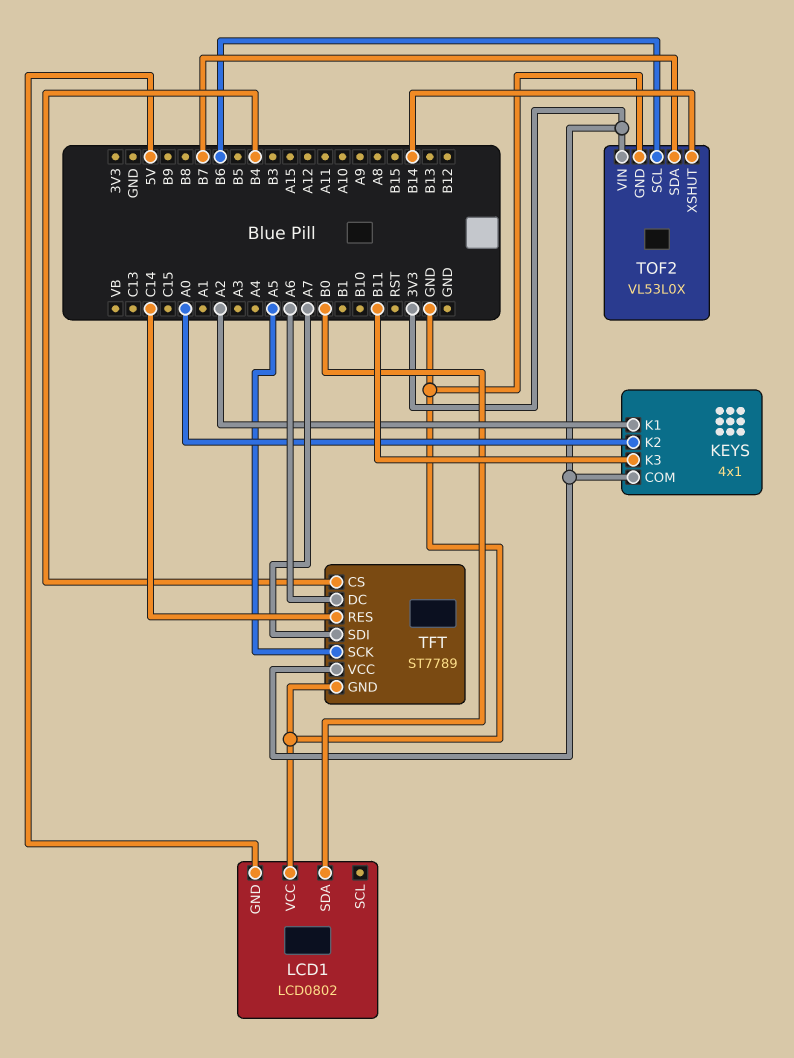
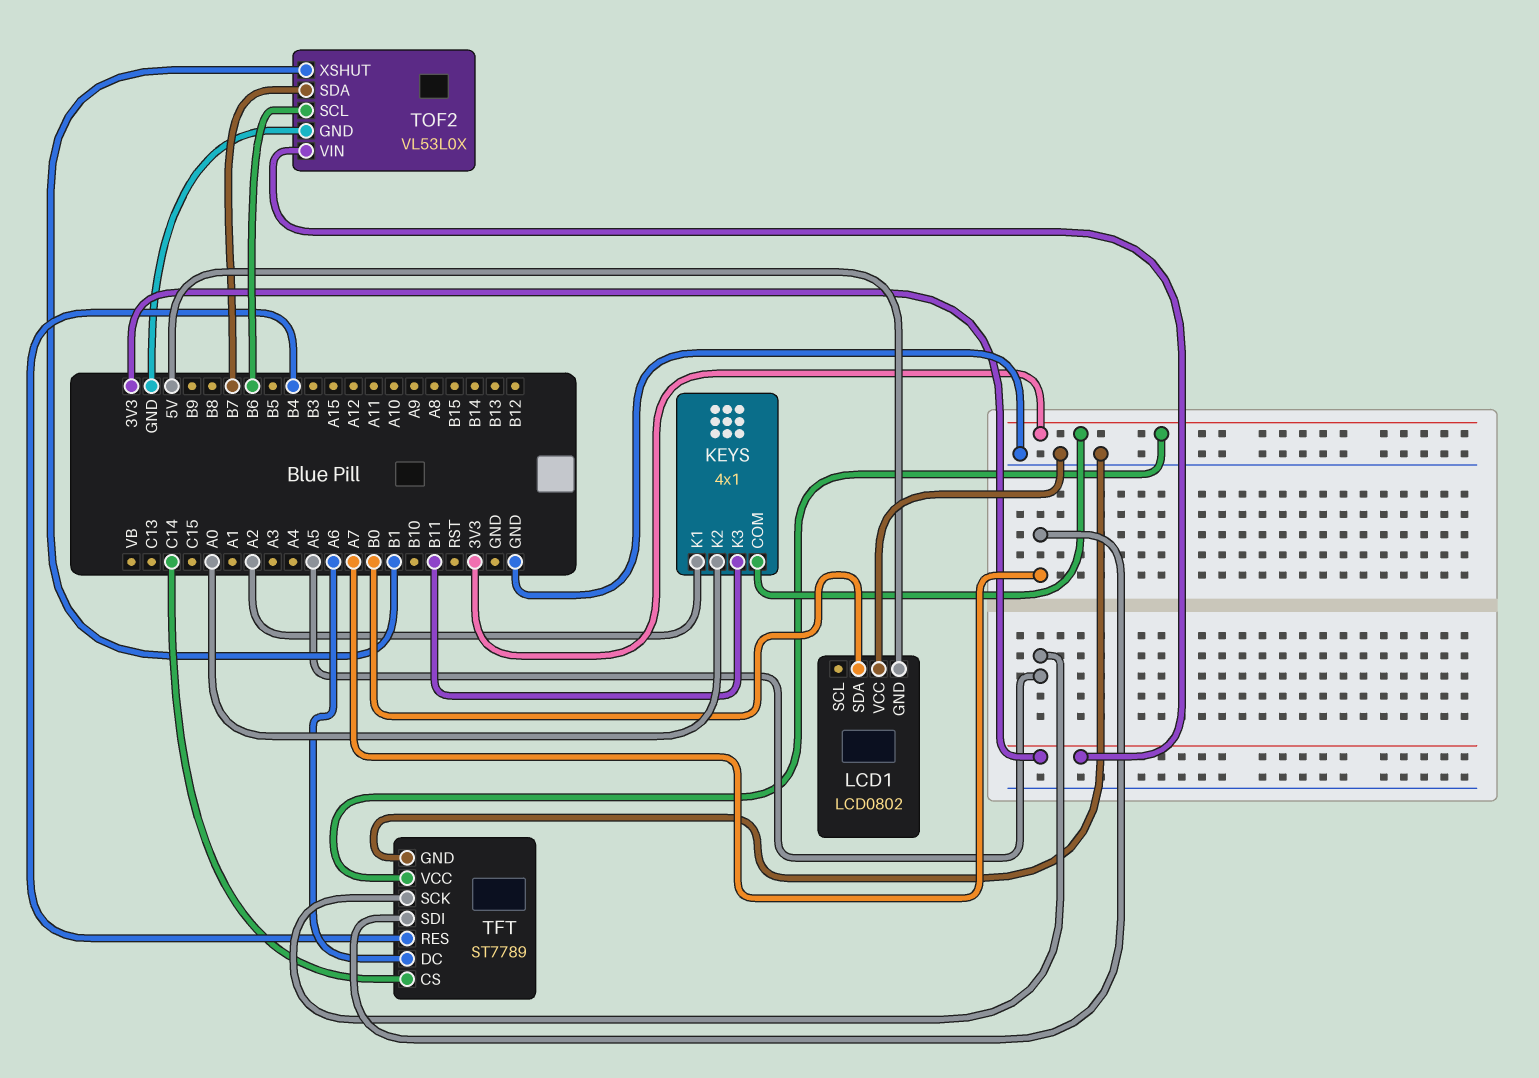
TFT pin CS: B4 -> C14
TFT pin RES: C14 -> B4
TOF2 pin XSHUT: B14 -> B1

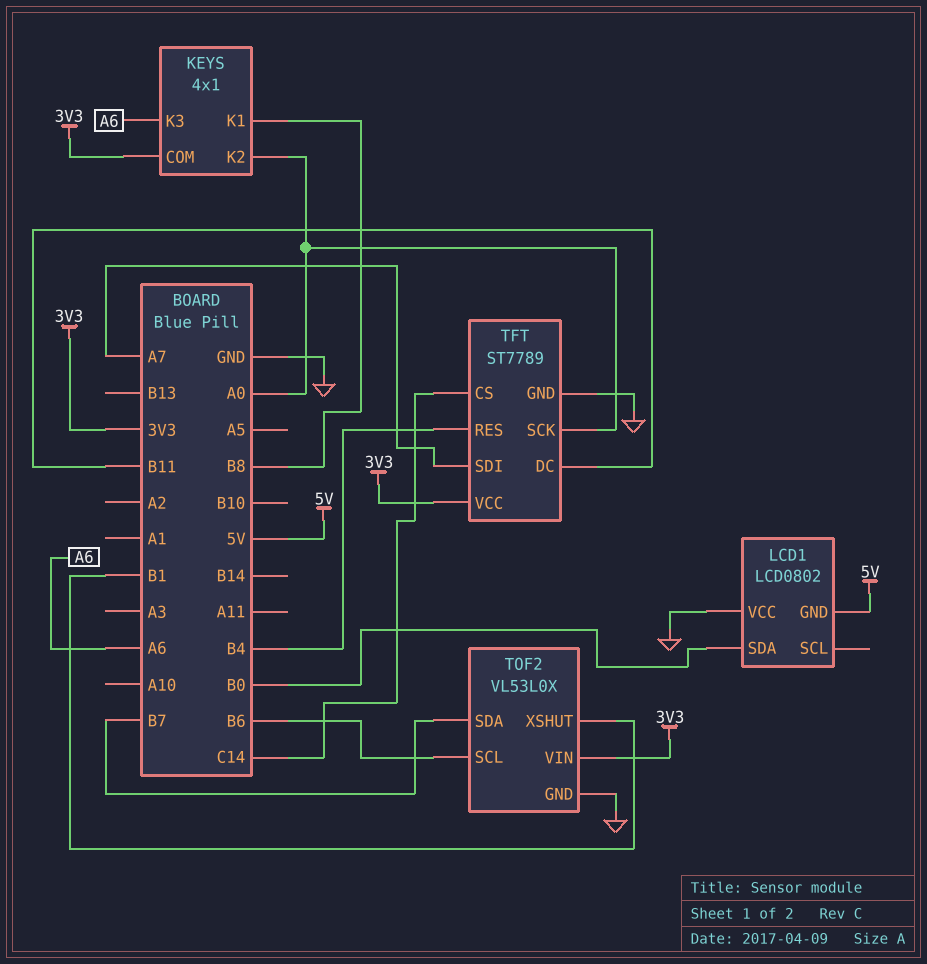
KEYS pin K1: A2 -> B8
KEYS pin K3: B11 -> A6
TFT pin DC: A6 -> B11
TFT pin SCK: A5 -> A0

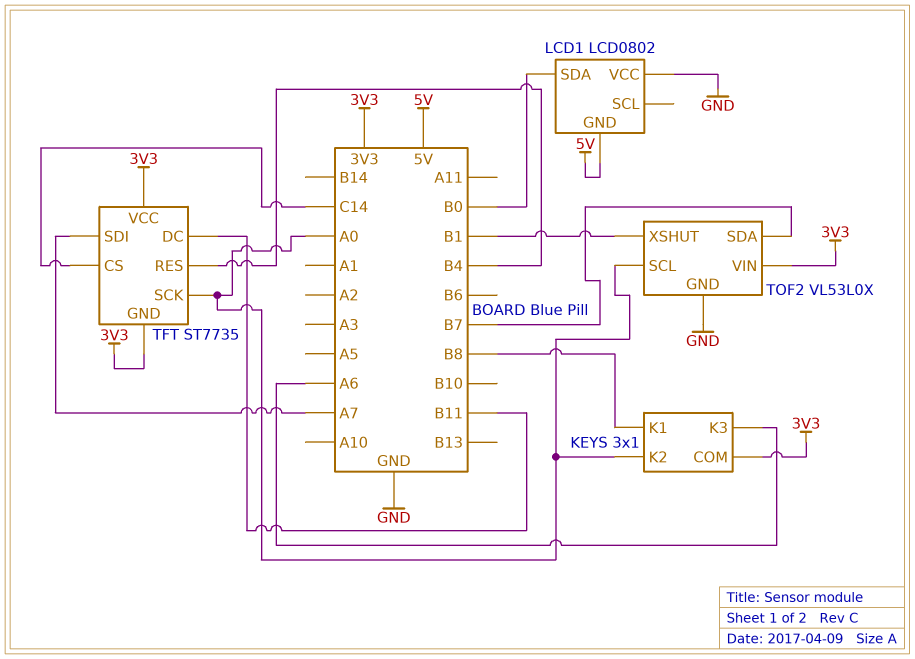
KEYS: 4x1 -> 3x1
TFT: ST7789 -> ST7735
TFT pin GND: GND -> 3V3
TOF2 pin SCL: B6 -> A0

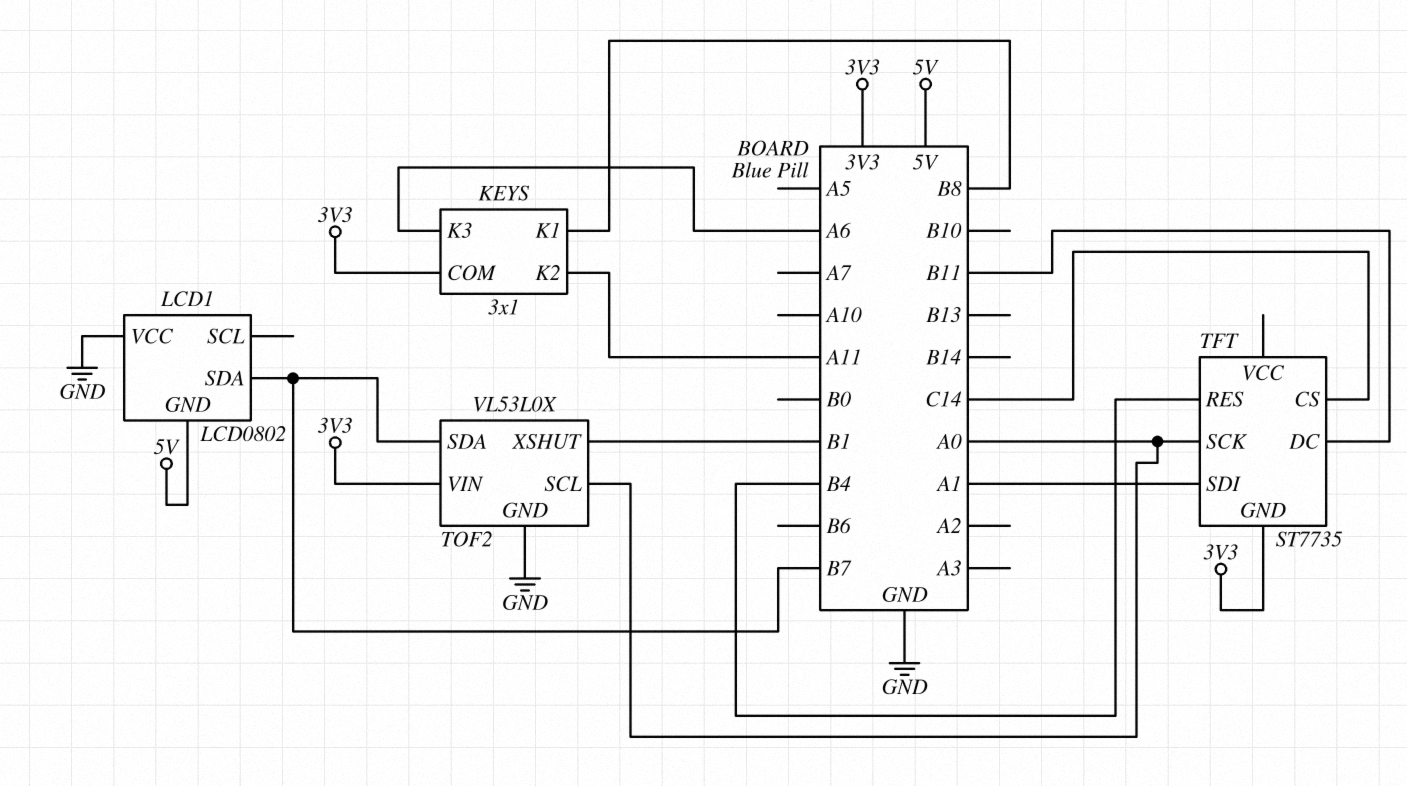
KEYS pin K2: A0 -> A11
LCD1 pin SDA: B0 -> B7
TFT pin SDI: A7 -> A1
TFT pin VCC: 3V3 -> none

